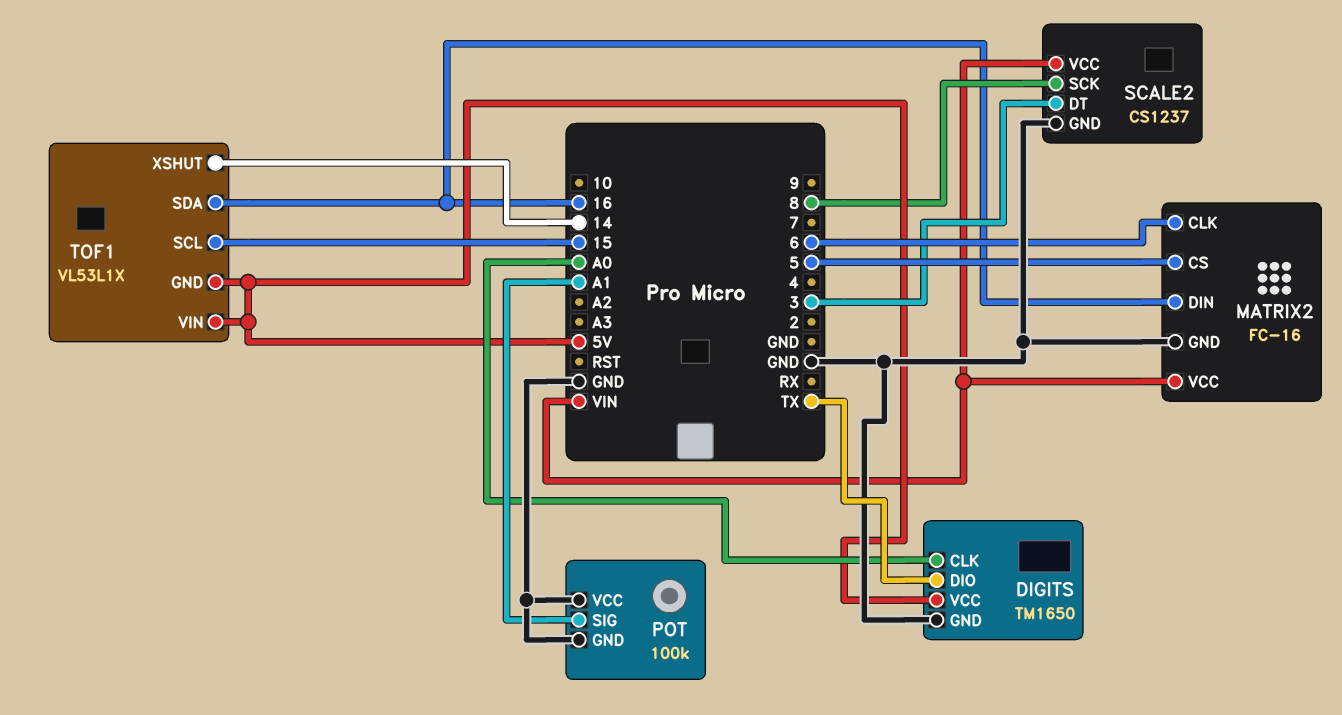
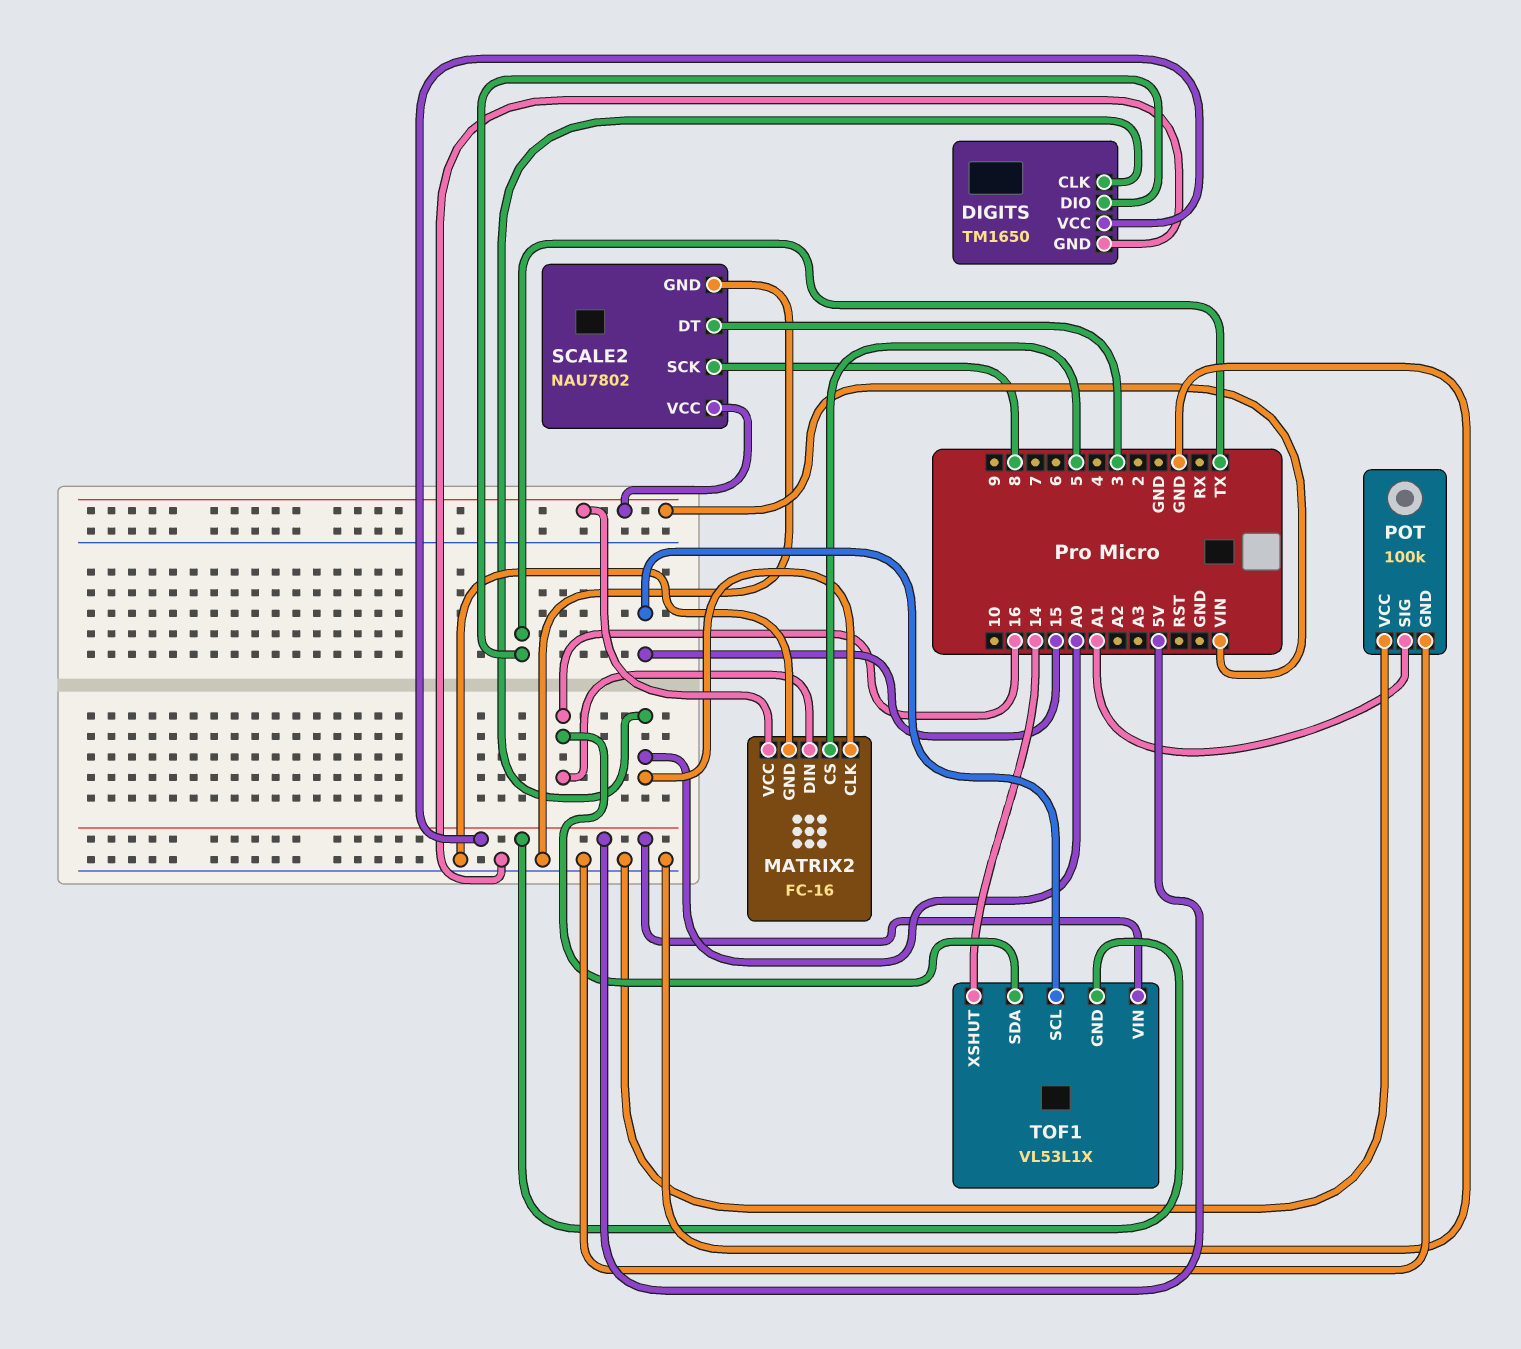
MATRIX2 pin CLK: 6 -> A0
SCALE2: CS1237 -> NAU7802

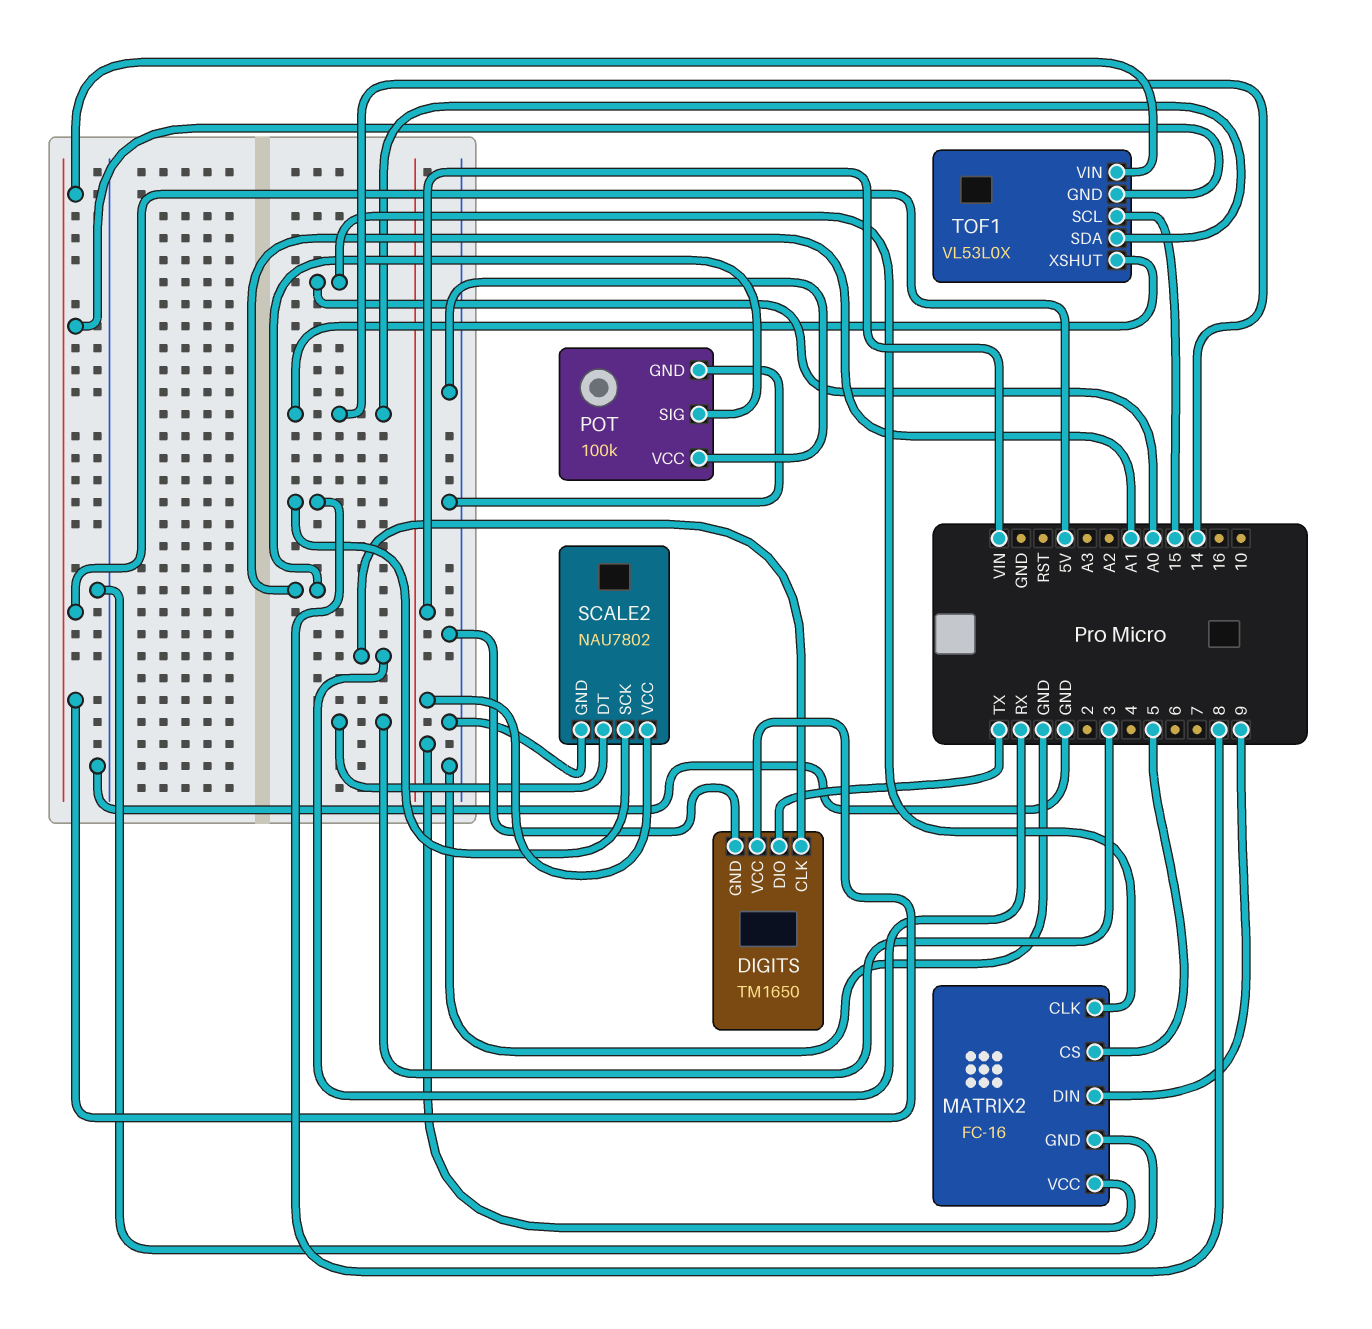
DIGITS pin CLK: A0 -> RX
MATRIX2 pin DIN: 16 -> 9
TOF1: VL53L1X -> VL53L0X
TOF1 pin SDA: 16 -> 14

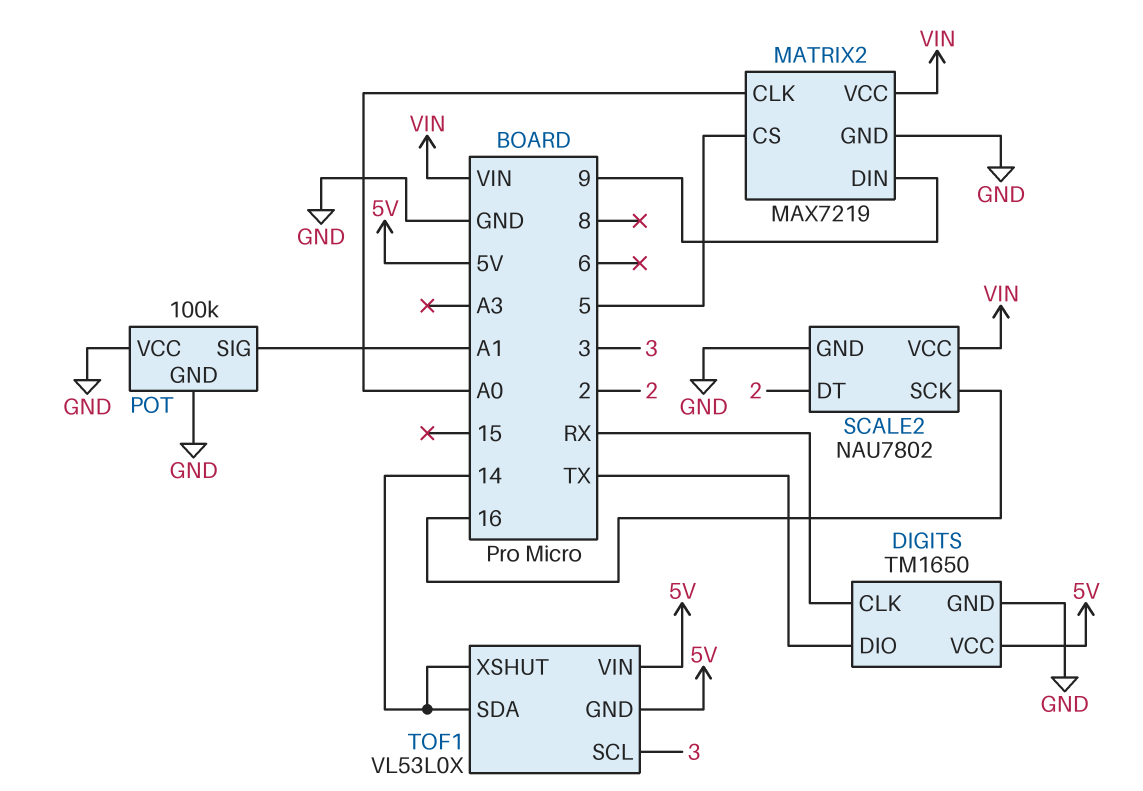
MATRIX2: FC-16 -> MAX7219
SCALE2 pin DT: 3 -> 2
SCALE2 pin SCK: 8 -> 16
TOF1 pin SCL: 15 -> 3

